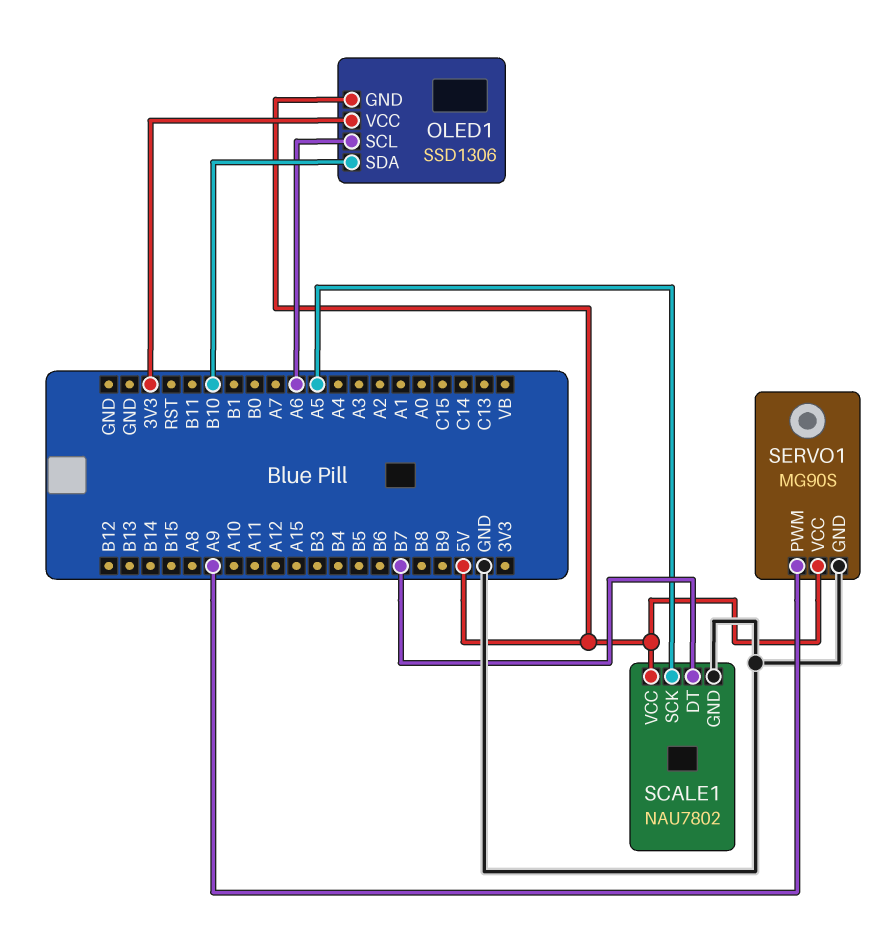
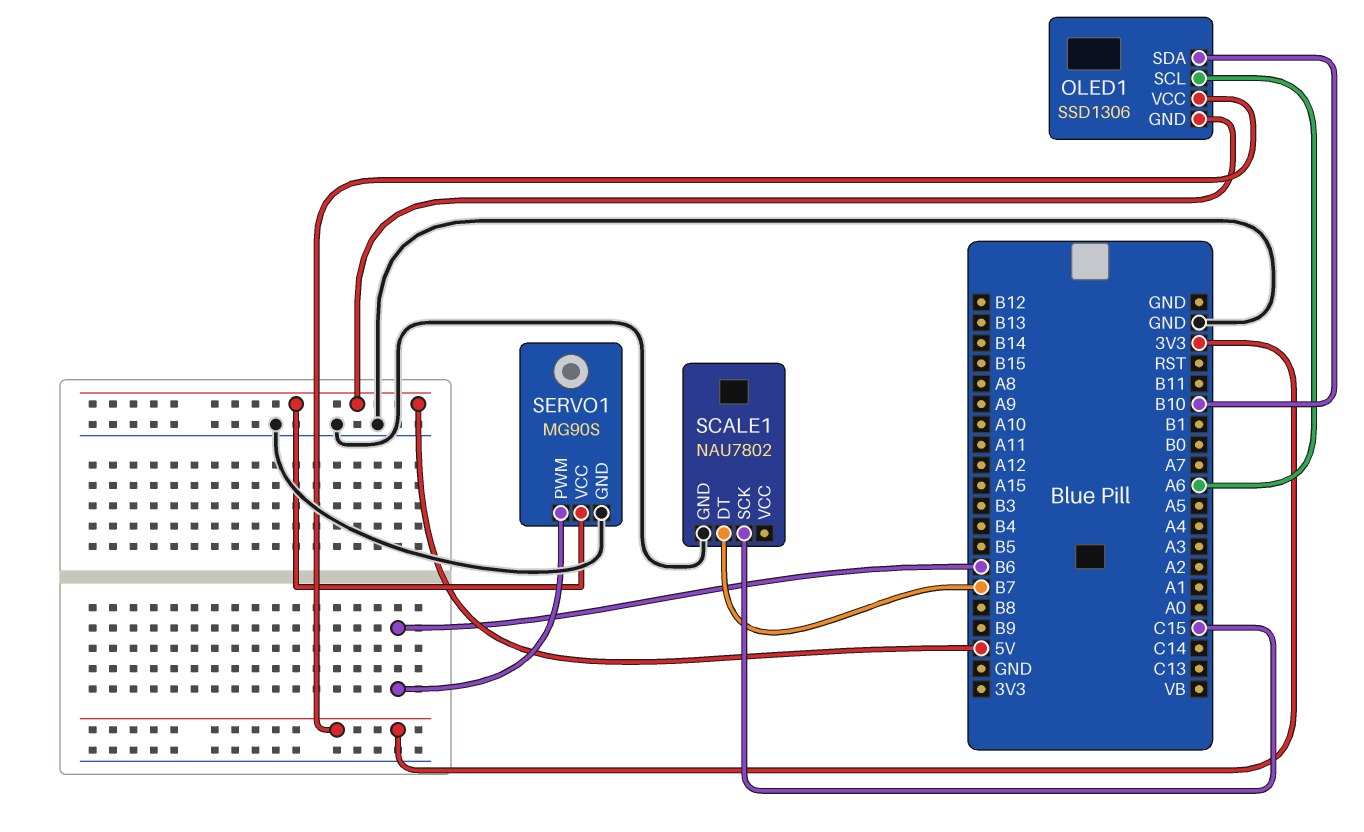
SCALE1 pin SCK: A5 -> C15
SCALE1 pin VCC: 5V -> none
SERVO1 pin PWM: A9 -> B6

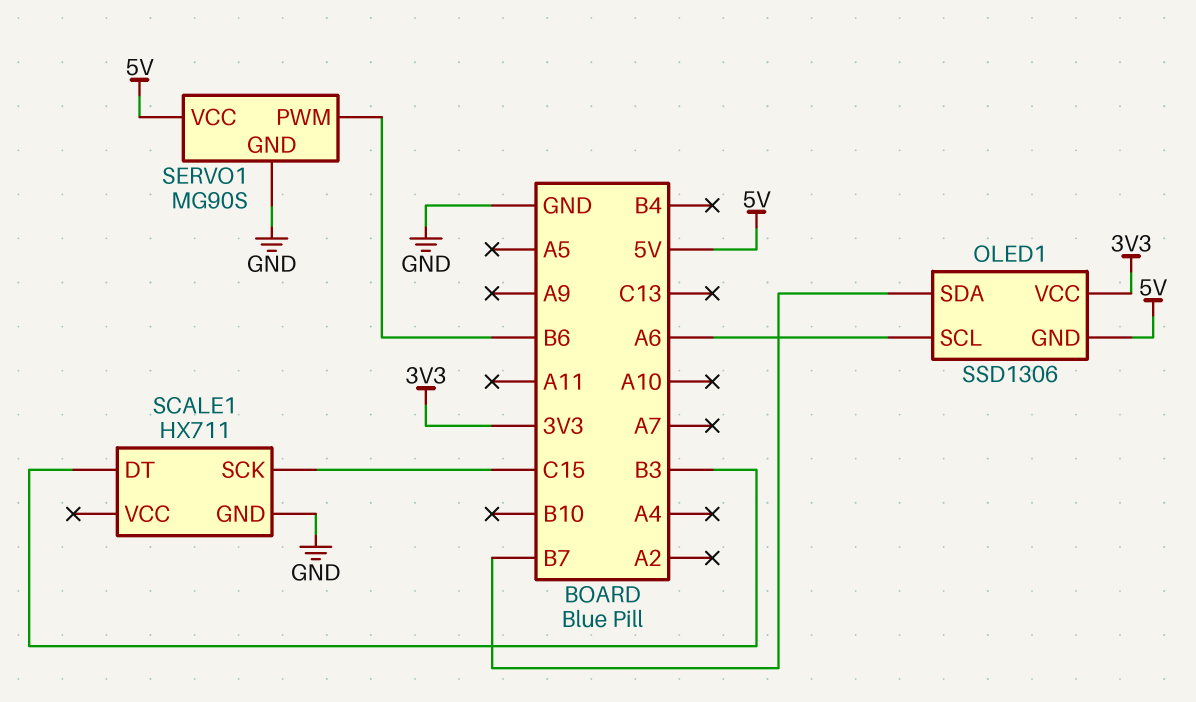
OLED1 pin SDA: B10 -> B7
SCALE1: NAU7802 -> HX711
SCALE1 pin DT: B7 -> B3

